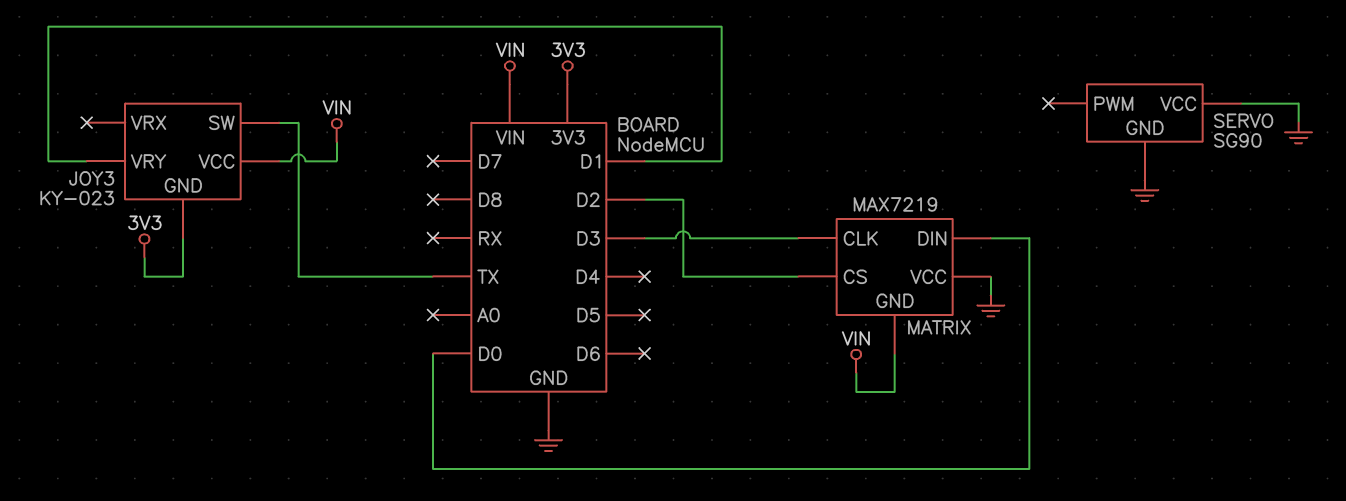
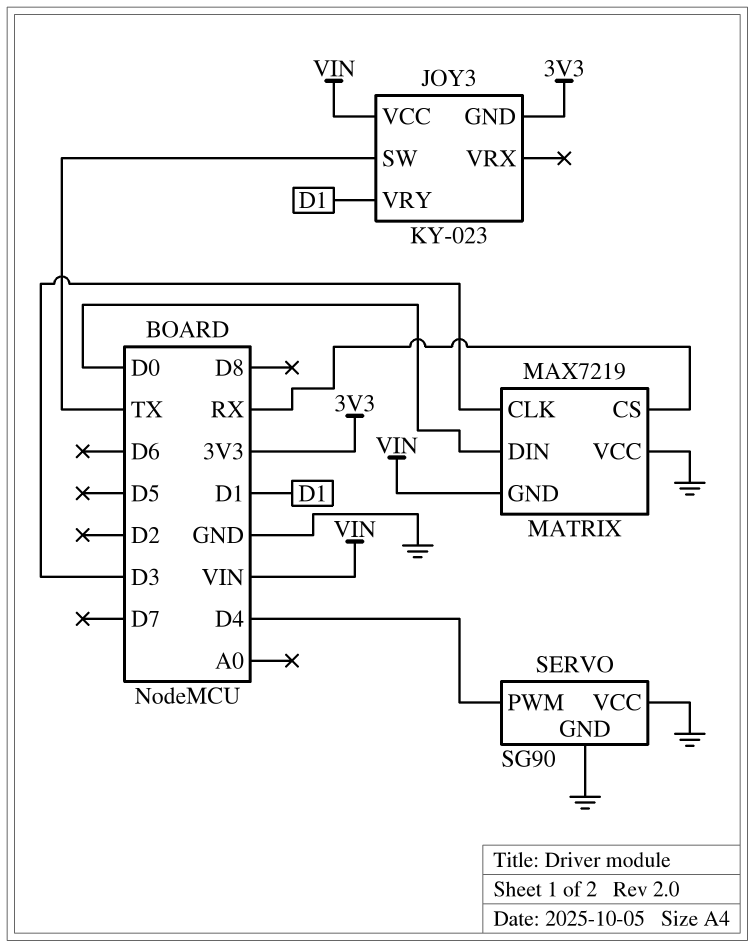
MATRIX pin CS: D2 -> RX
SERVO pin PWM: none -> D4

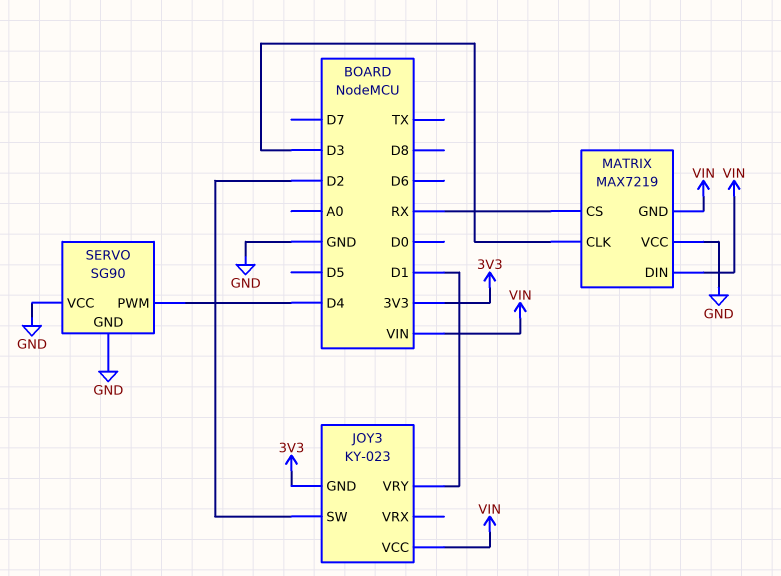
JOY3 pin SW: TX -> D2
MATRIX pin DIN: D0 -> VIN

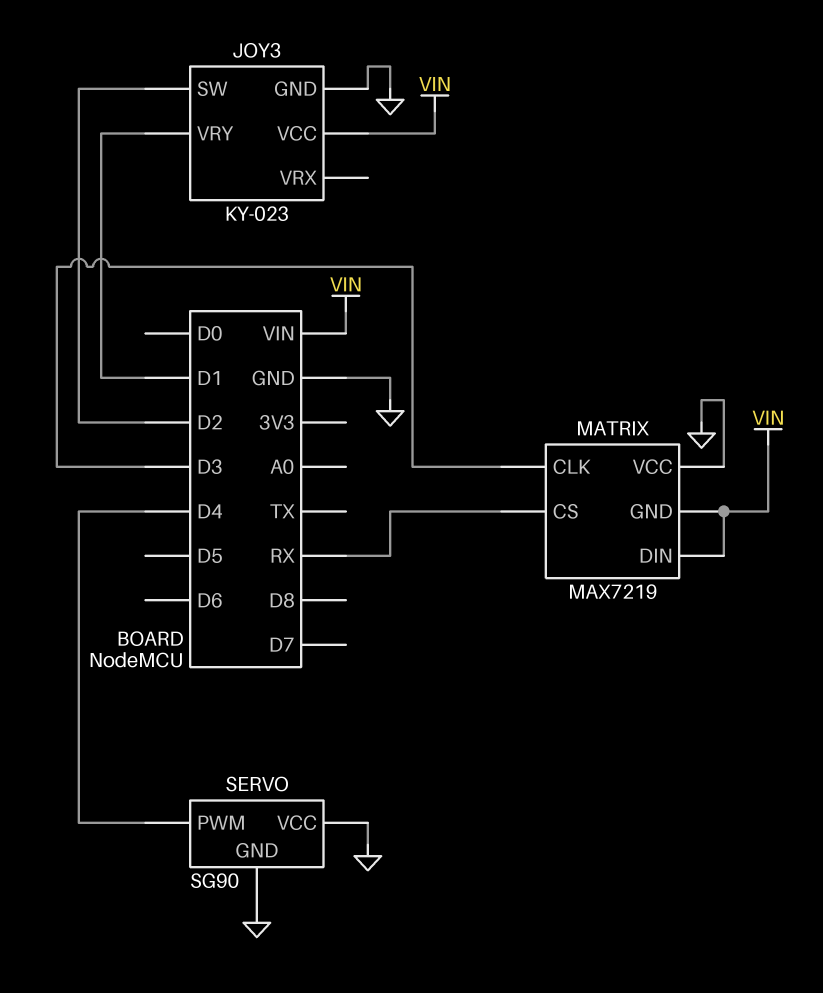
JOY3 pin GND: 3V3 -> GND

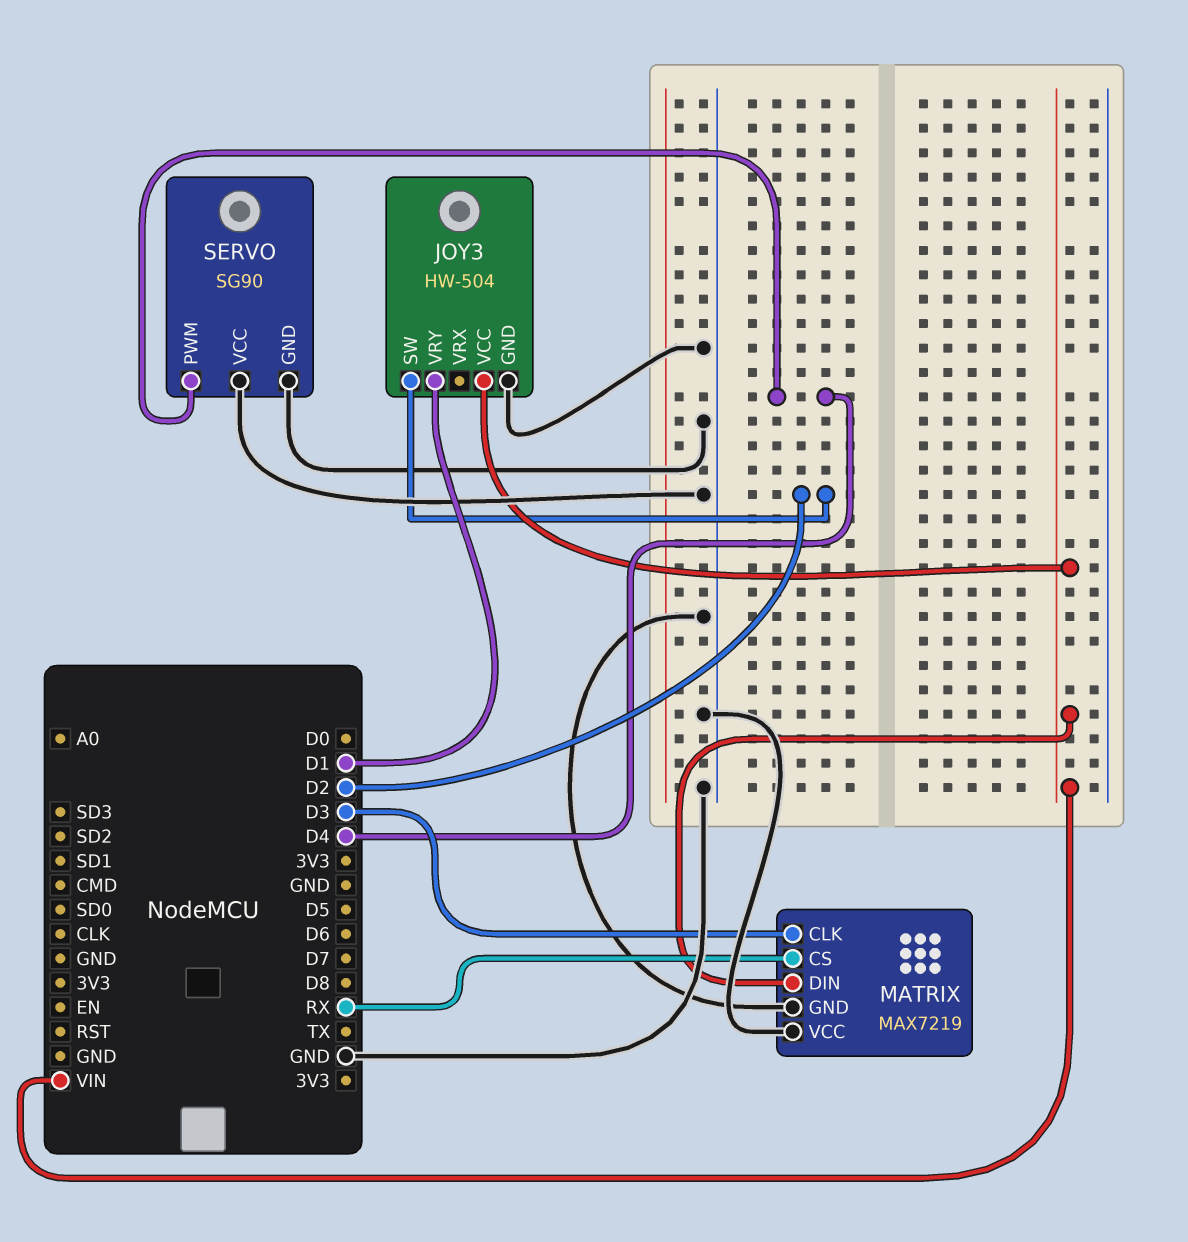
JOY3: KY-023 -> HW-504
MATRIX pin GND: VIN -> GND

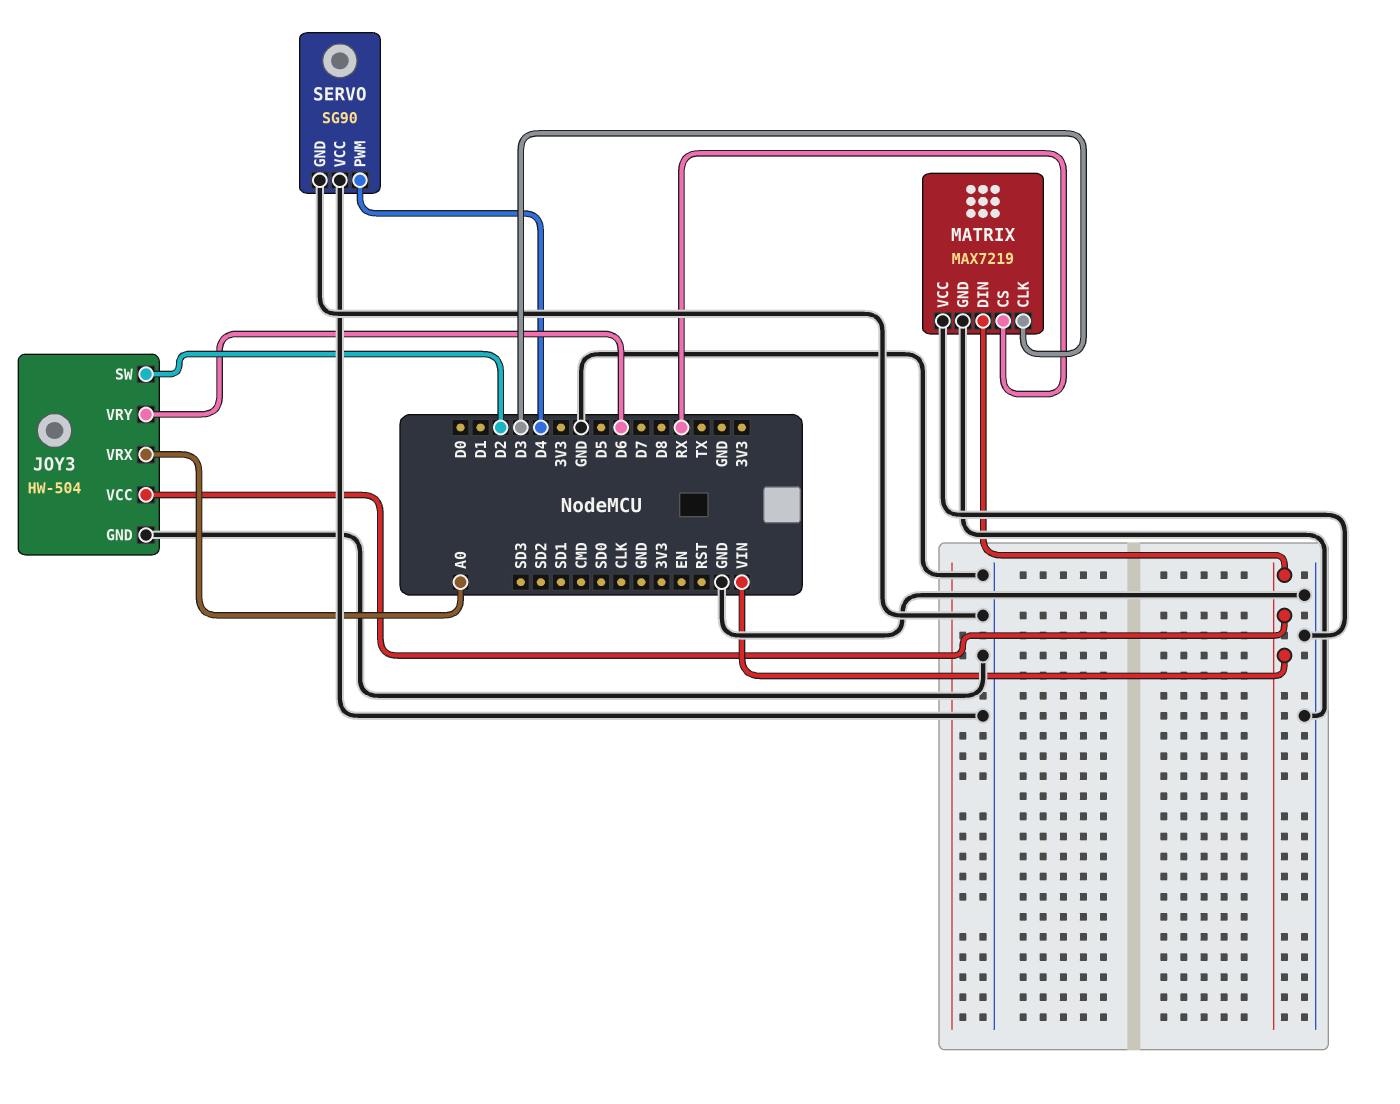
JOY3 pin VRX: none -> A0
JOY3 pin VRY: D1 -> D6

